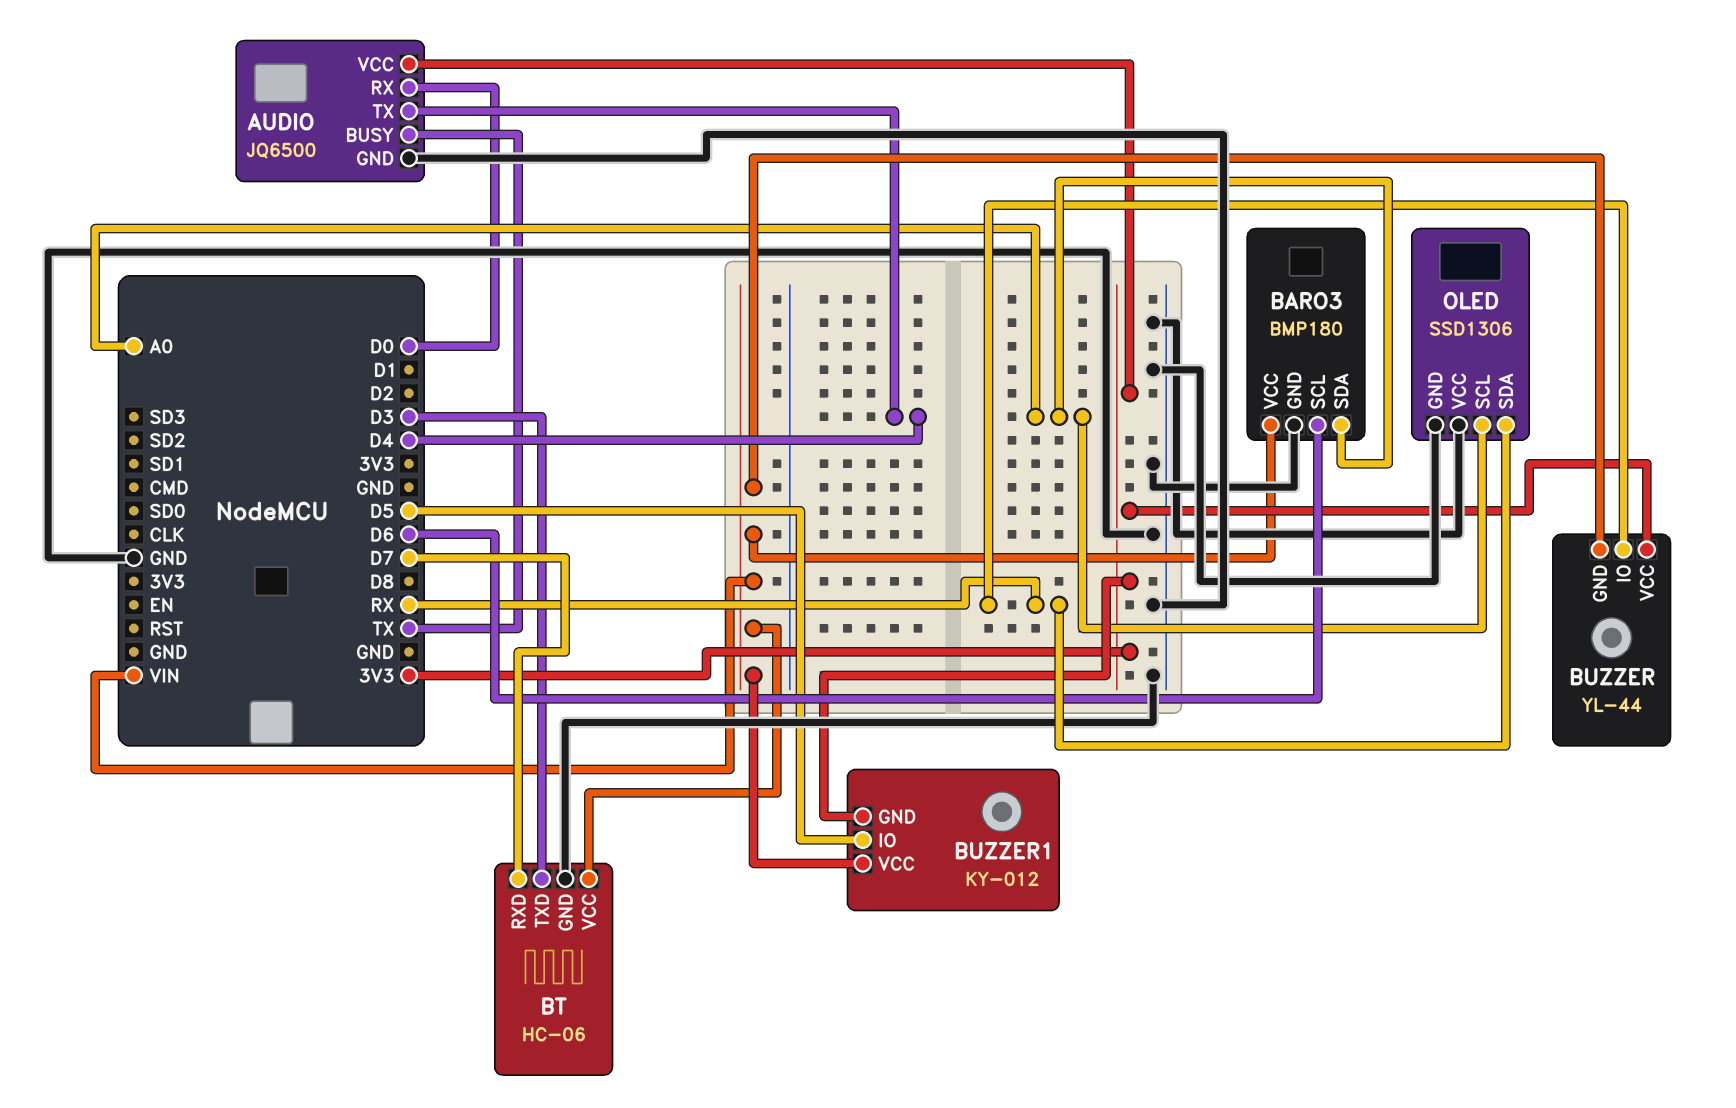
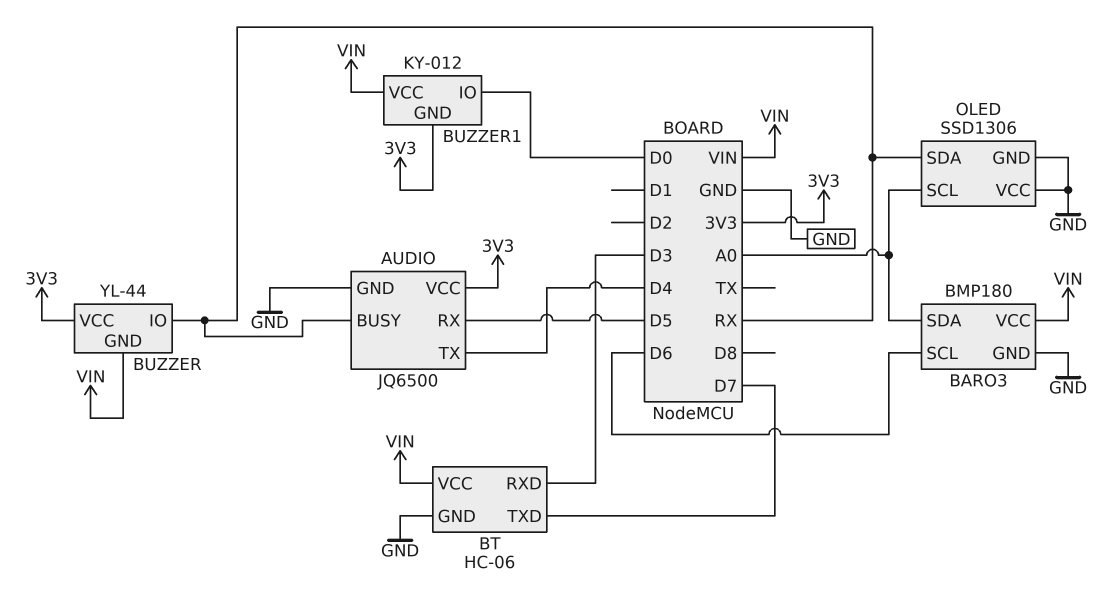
AUDIO pin BUSY: TX -> RX
AUDIO pin RX: D0 -> D5
BT pin RXD: D7 -> D3
BT pin TXD: D3 -> D7
BUZZER1 pin IO: D5 -> D0

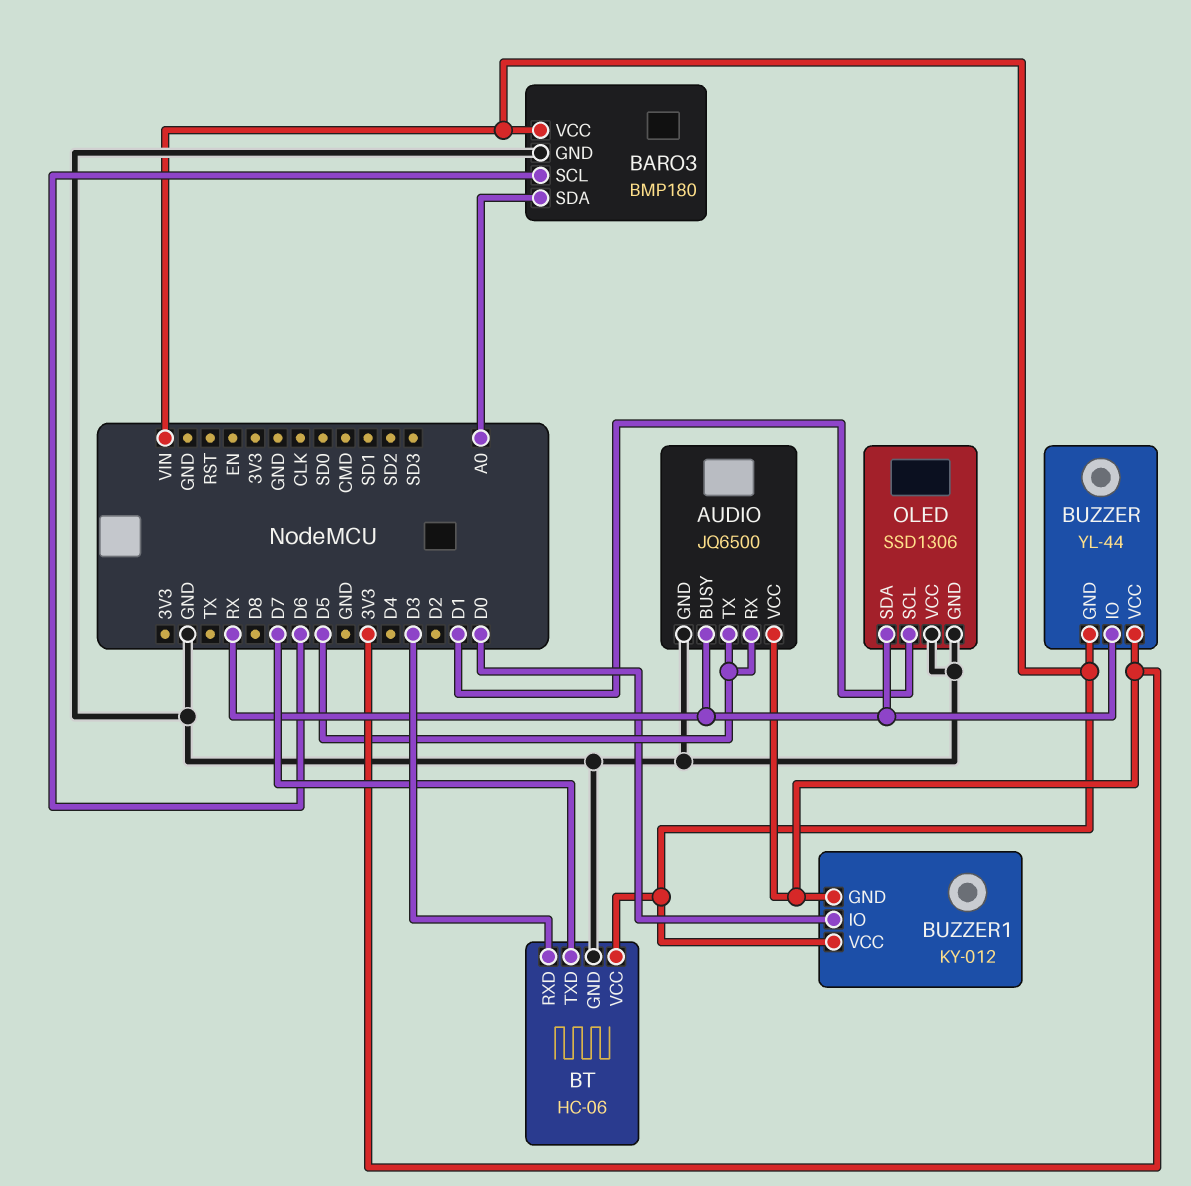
AUDIO pin TX: D4 -> D5
OLED pin SCL: A0 -> D1

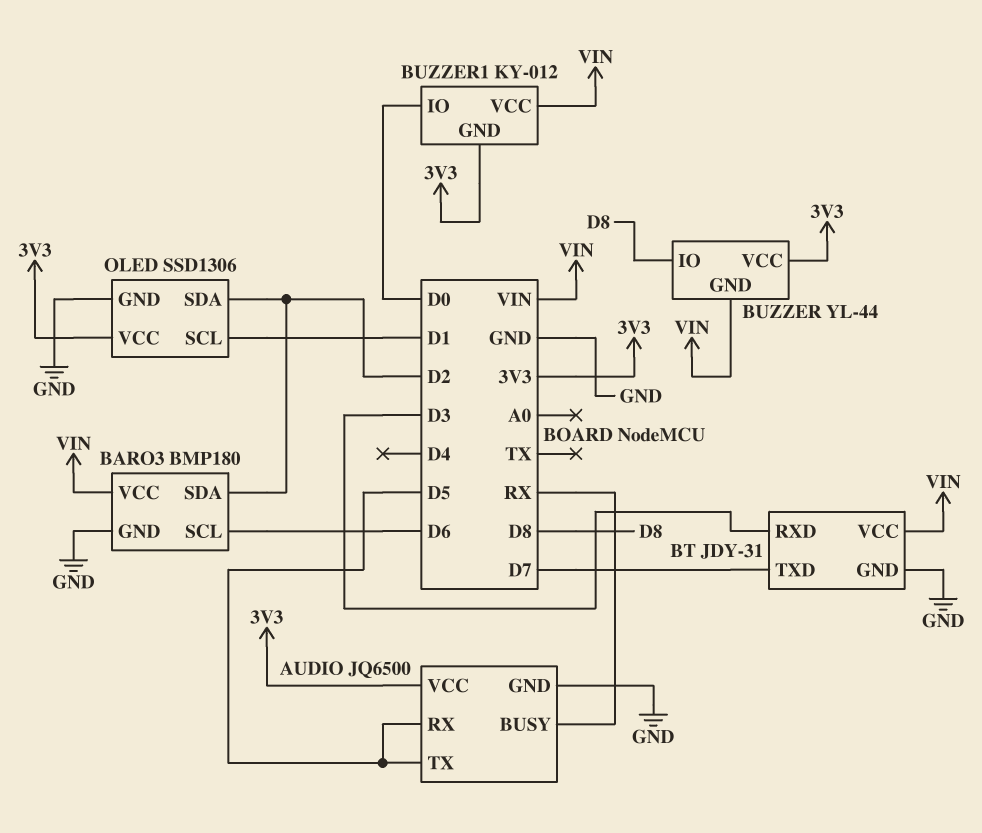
BARO3 pin SDA: A0 -> D2
BT: HC-06 -> JDY-31
BUZZER pin IO: RX -> D8
OLED pin SDA: RX -> D2
OLED pin VCC: GND -> 3V3

